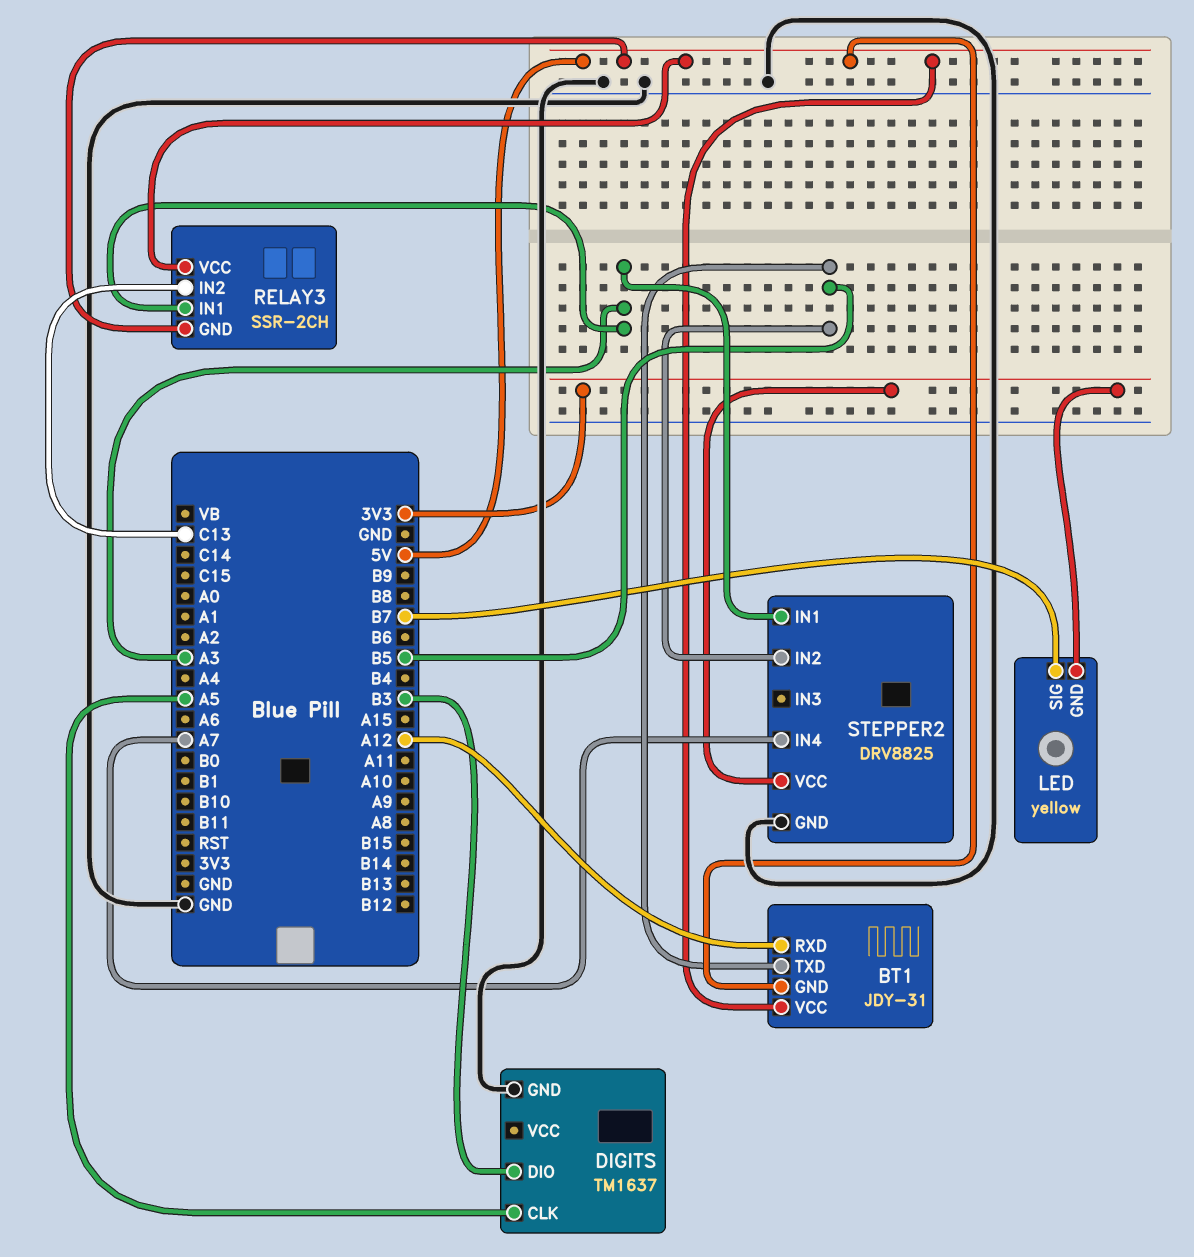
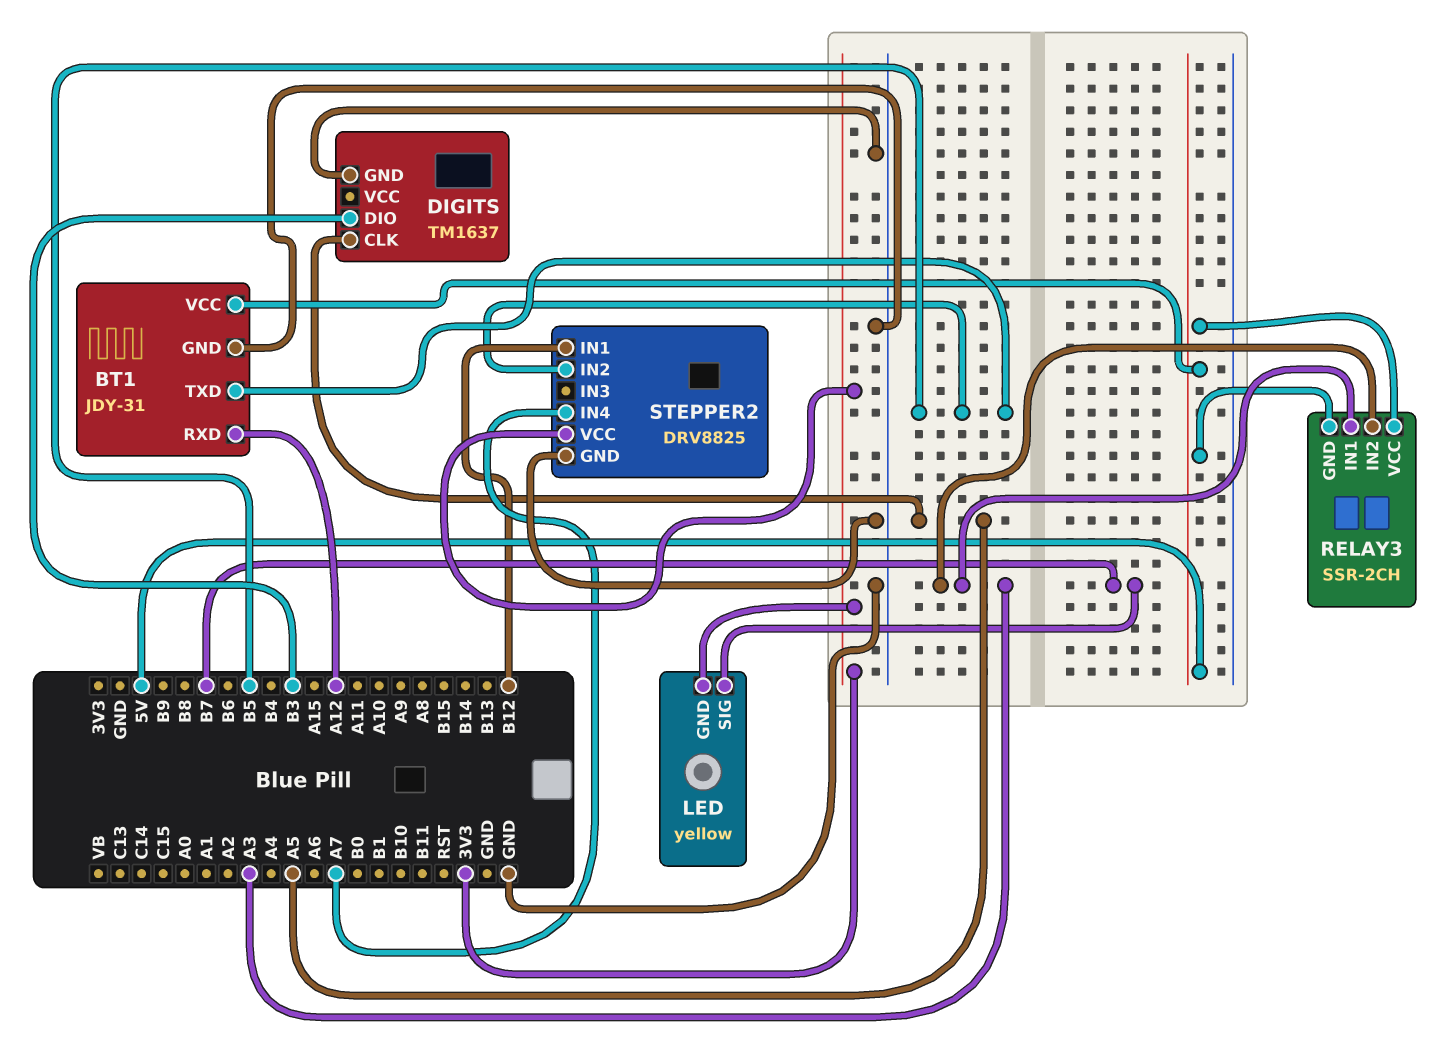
BT1 pin GND: 5V -> GND
RELAY3 pin IN2: C13 -> A3
STEPPER2 pin IN1: A3 -> B12

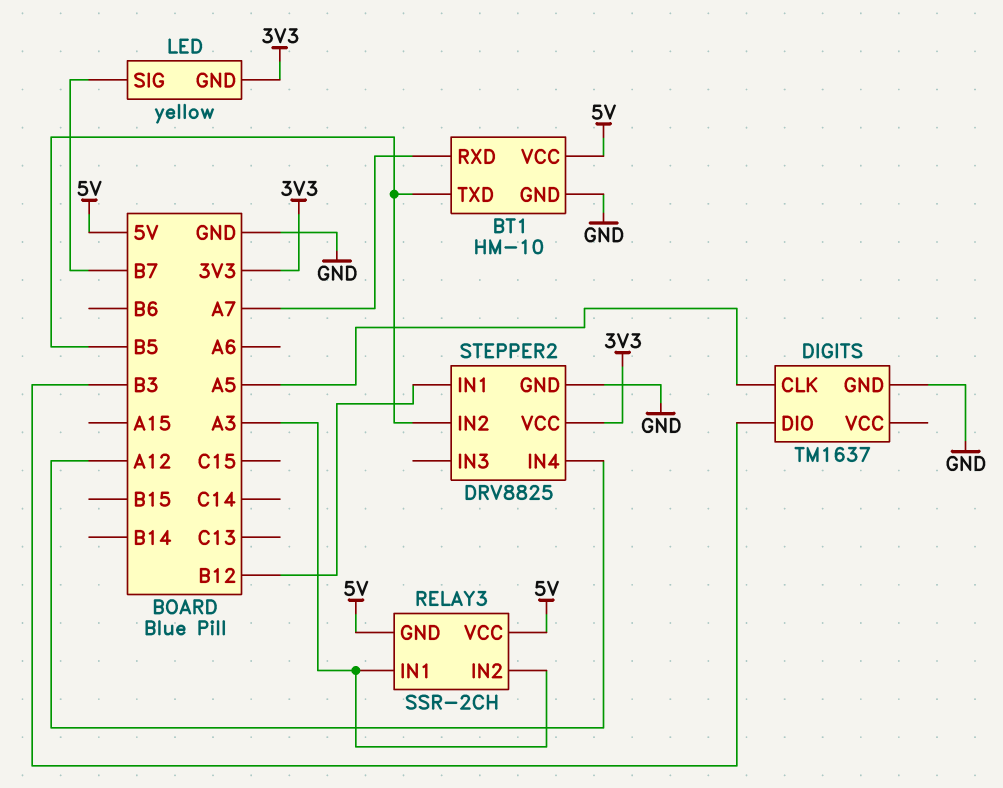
BT1: JDY-31 -> HM-10
BT1 pin RXD: A12 -> A7
STEPPER2 pin IN4: A7 -> A12

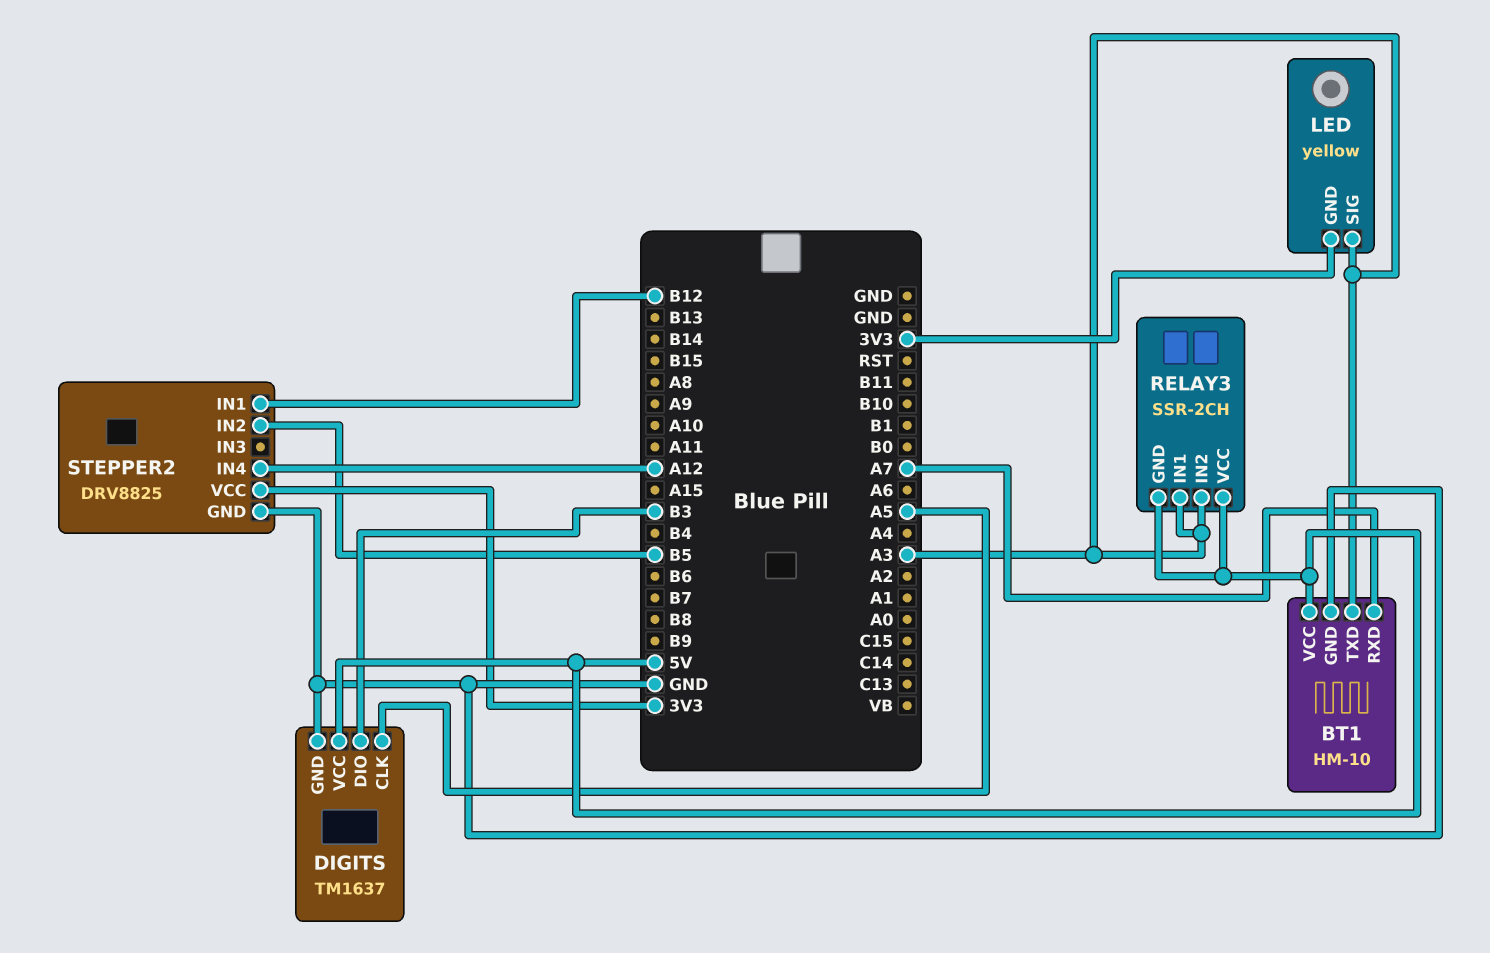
BT1 pin TXD: B5 -> A3
DIGITS pin VCC: none -> 5V
LED pin SIG: B7 -> A3

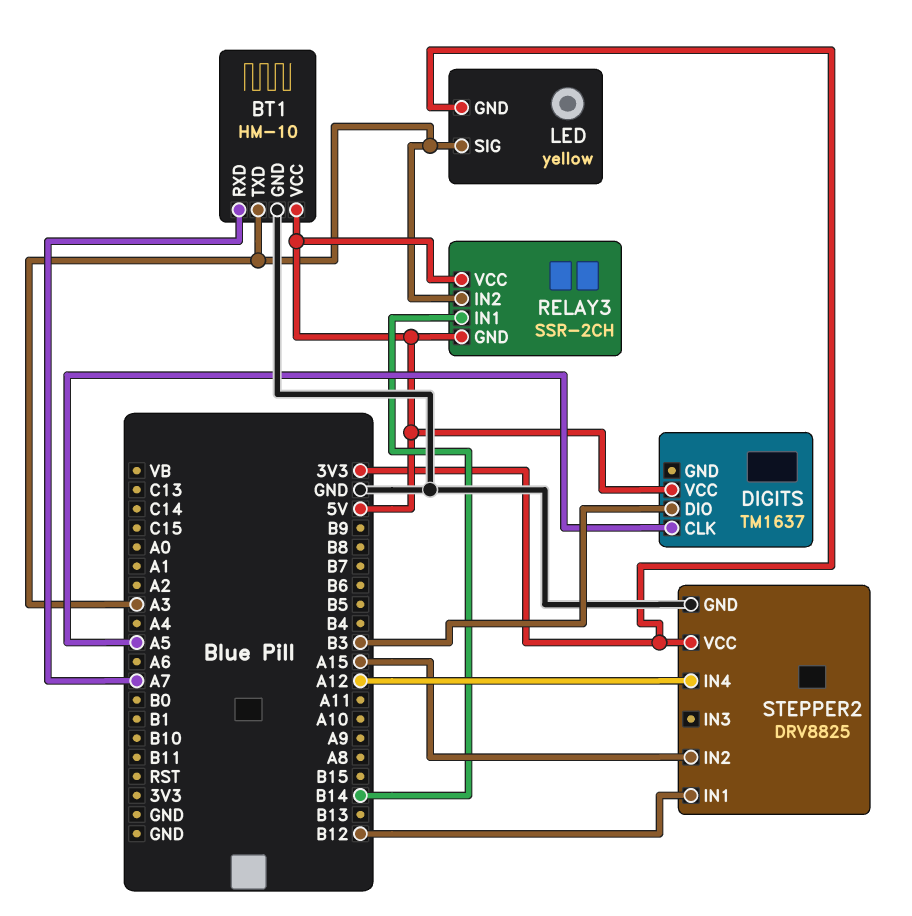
DIGITS pin GND: GND -> none
RELAY3 pin IN1: A3 -> B14
STEPPER2 pin IN2: B5 -> A15

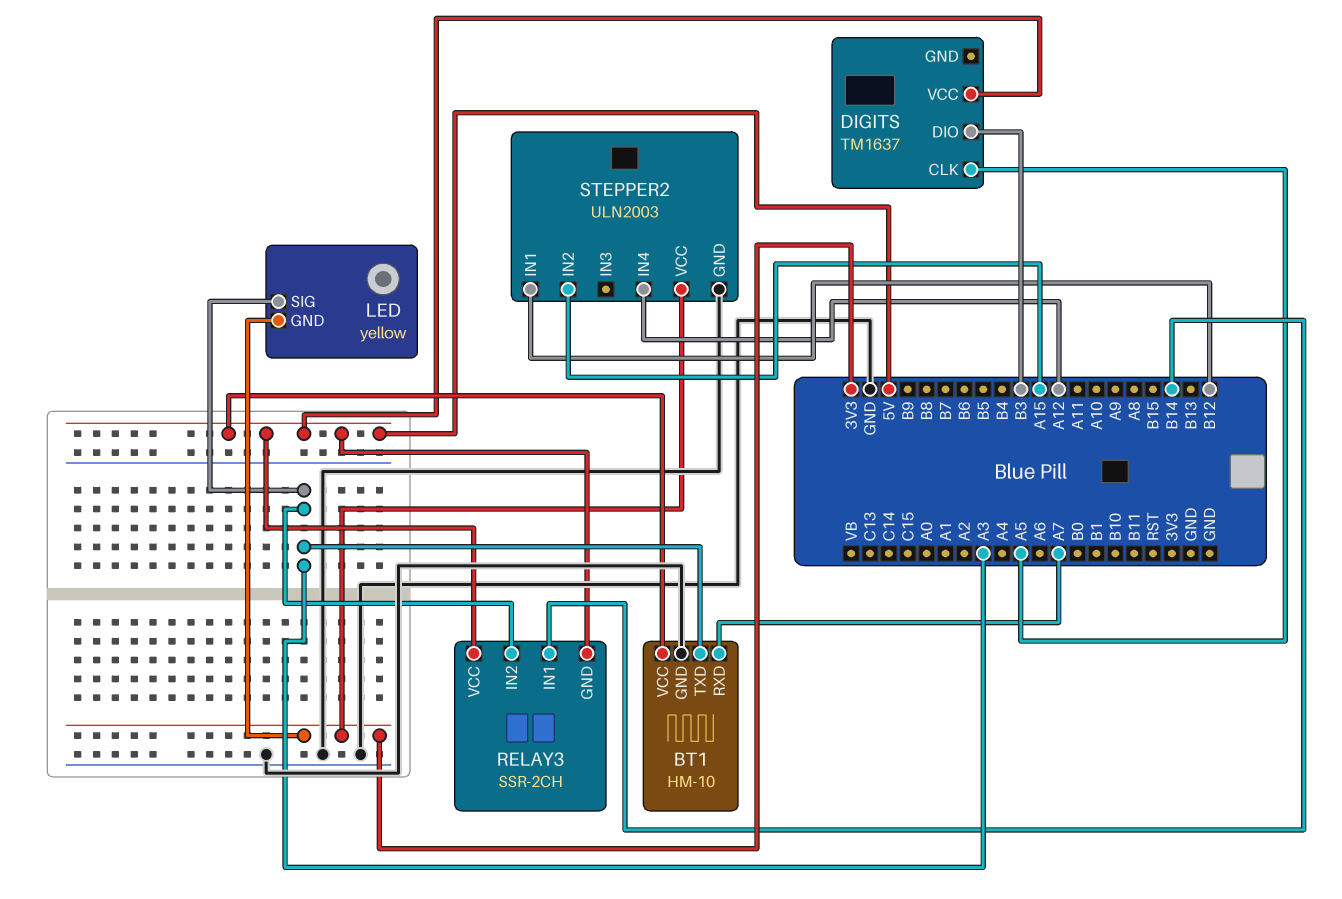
STEPPER2: DRV8825 -> ULN2003

